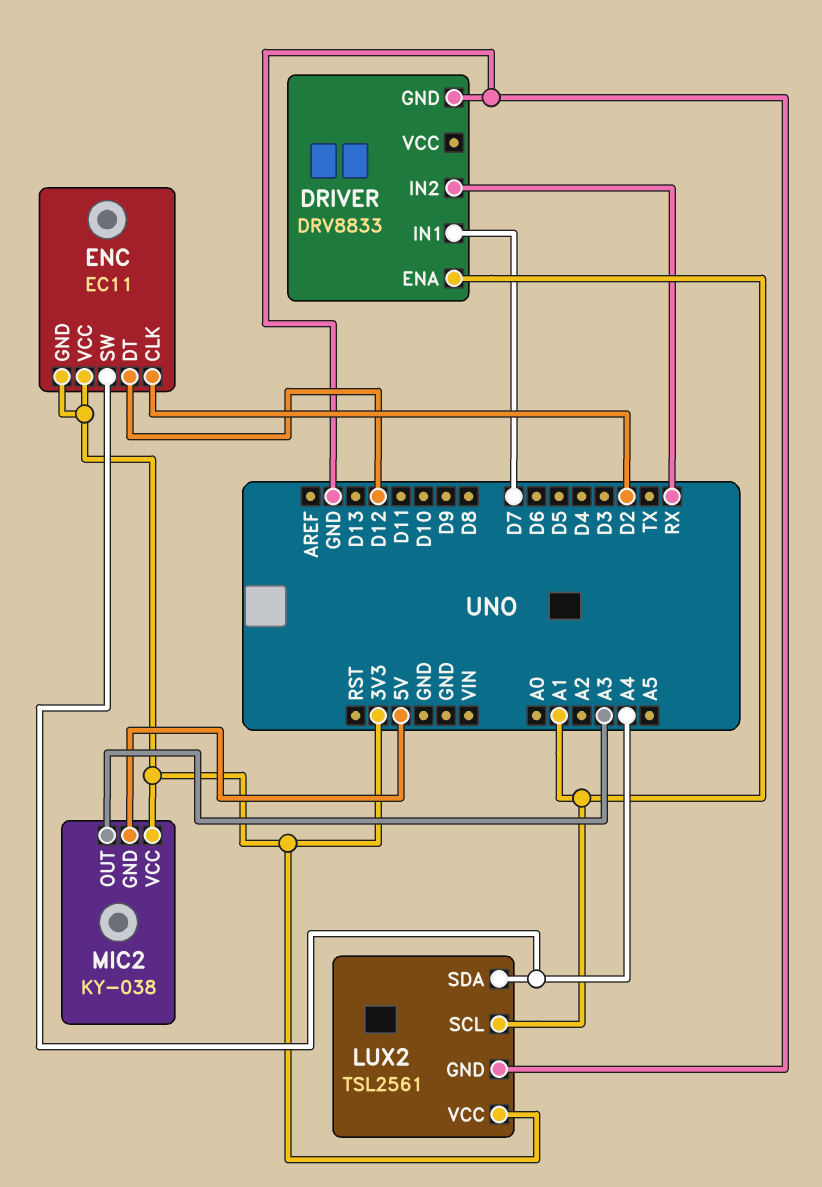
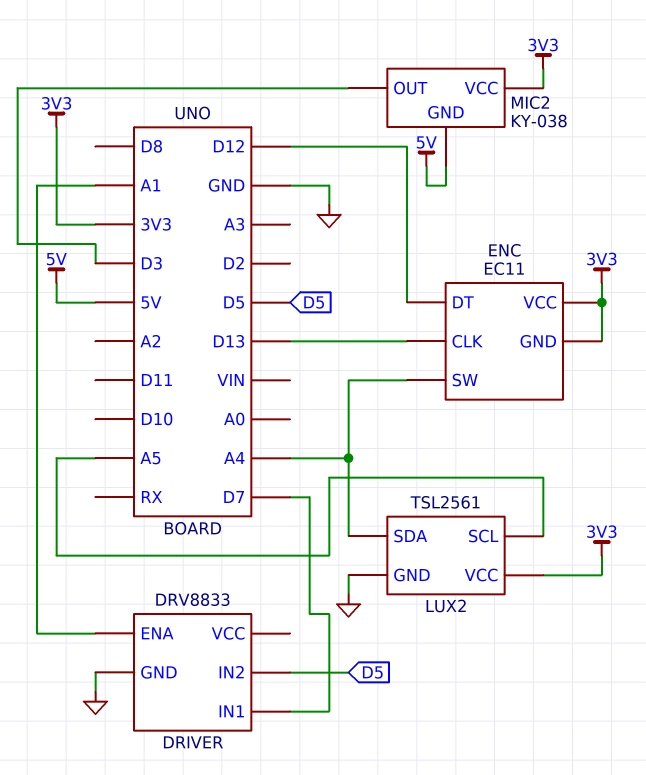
DRIVER pin IN2: RX -> D5
ENC pin CLK: D2 -> D13
LUX2 pin SCL: A1 -> A5
MIC2 pin OUT: A3 -> D3

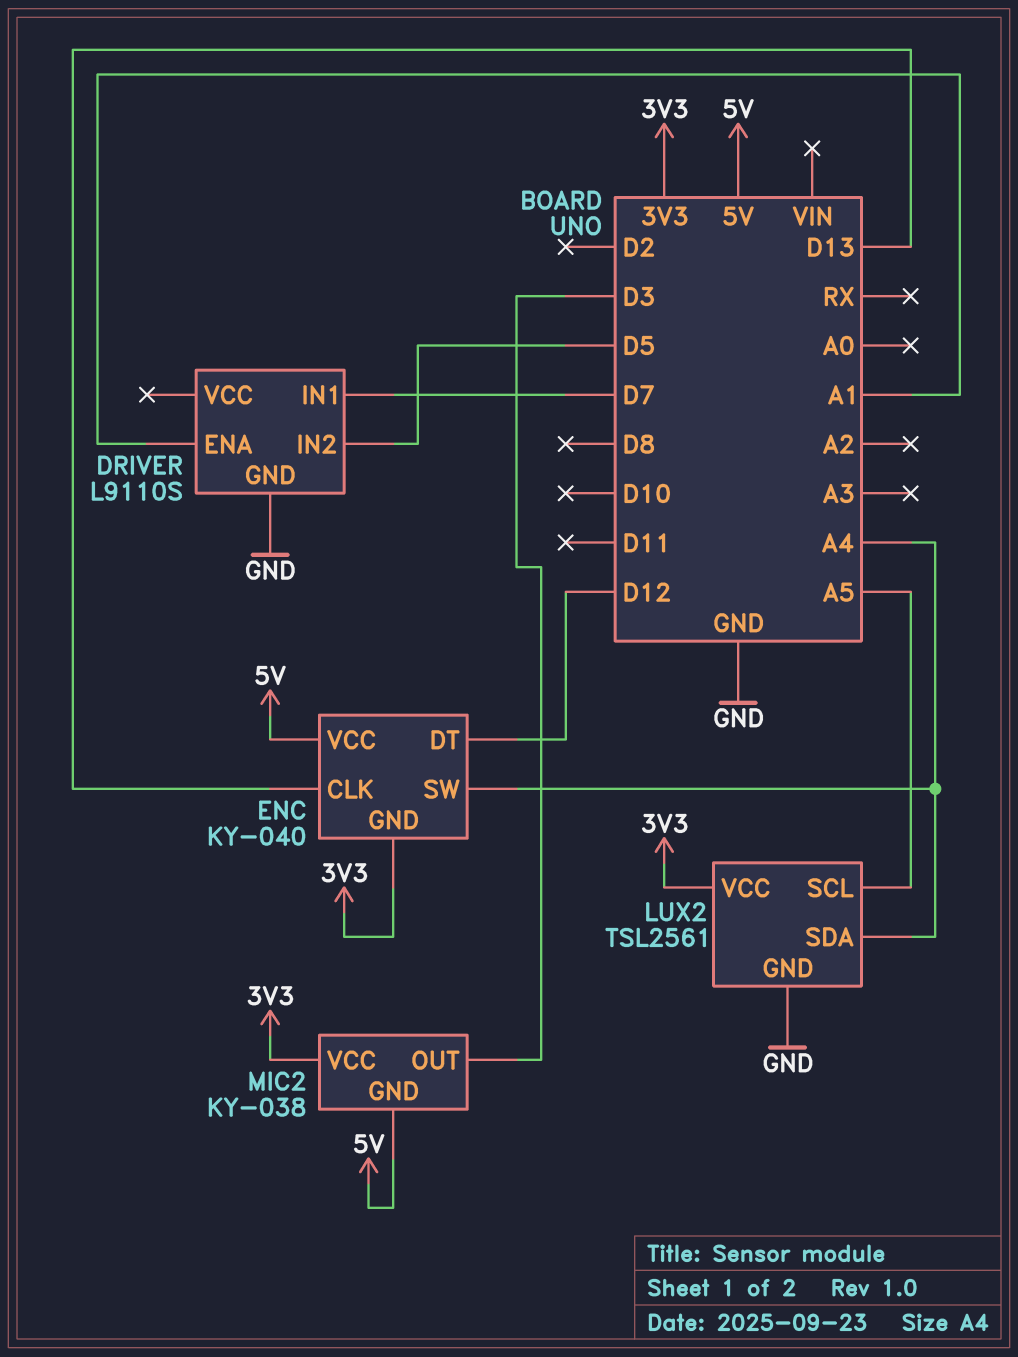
DRIVER: DRV8833 -> L9110S
ENC: EC11 -> KY-040
ENC pin VCC: 3V3 -> 5V

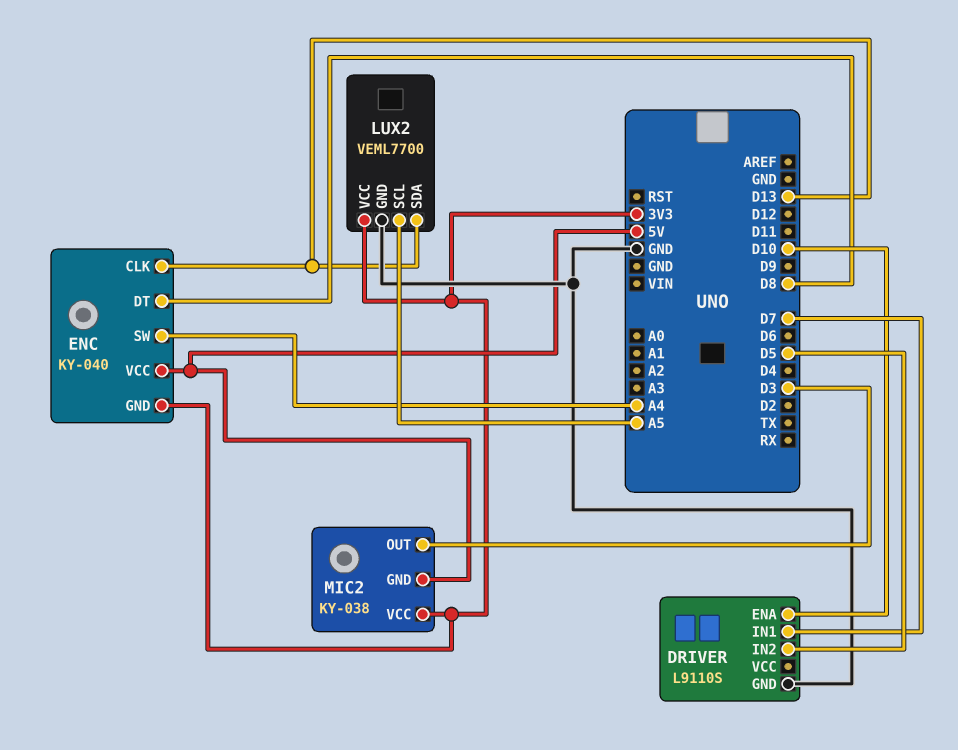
DRIVER pin ENA: A1 -> D10
ENC pin DT: D12 -> D8
LUX2: TSL2561 -> VEML7700
LUX2 pin SDA: A4 -> D13

